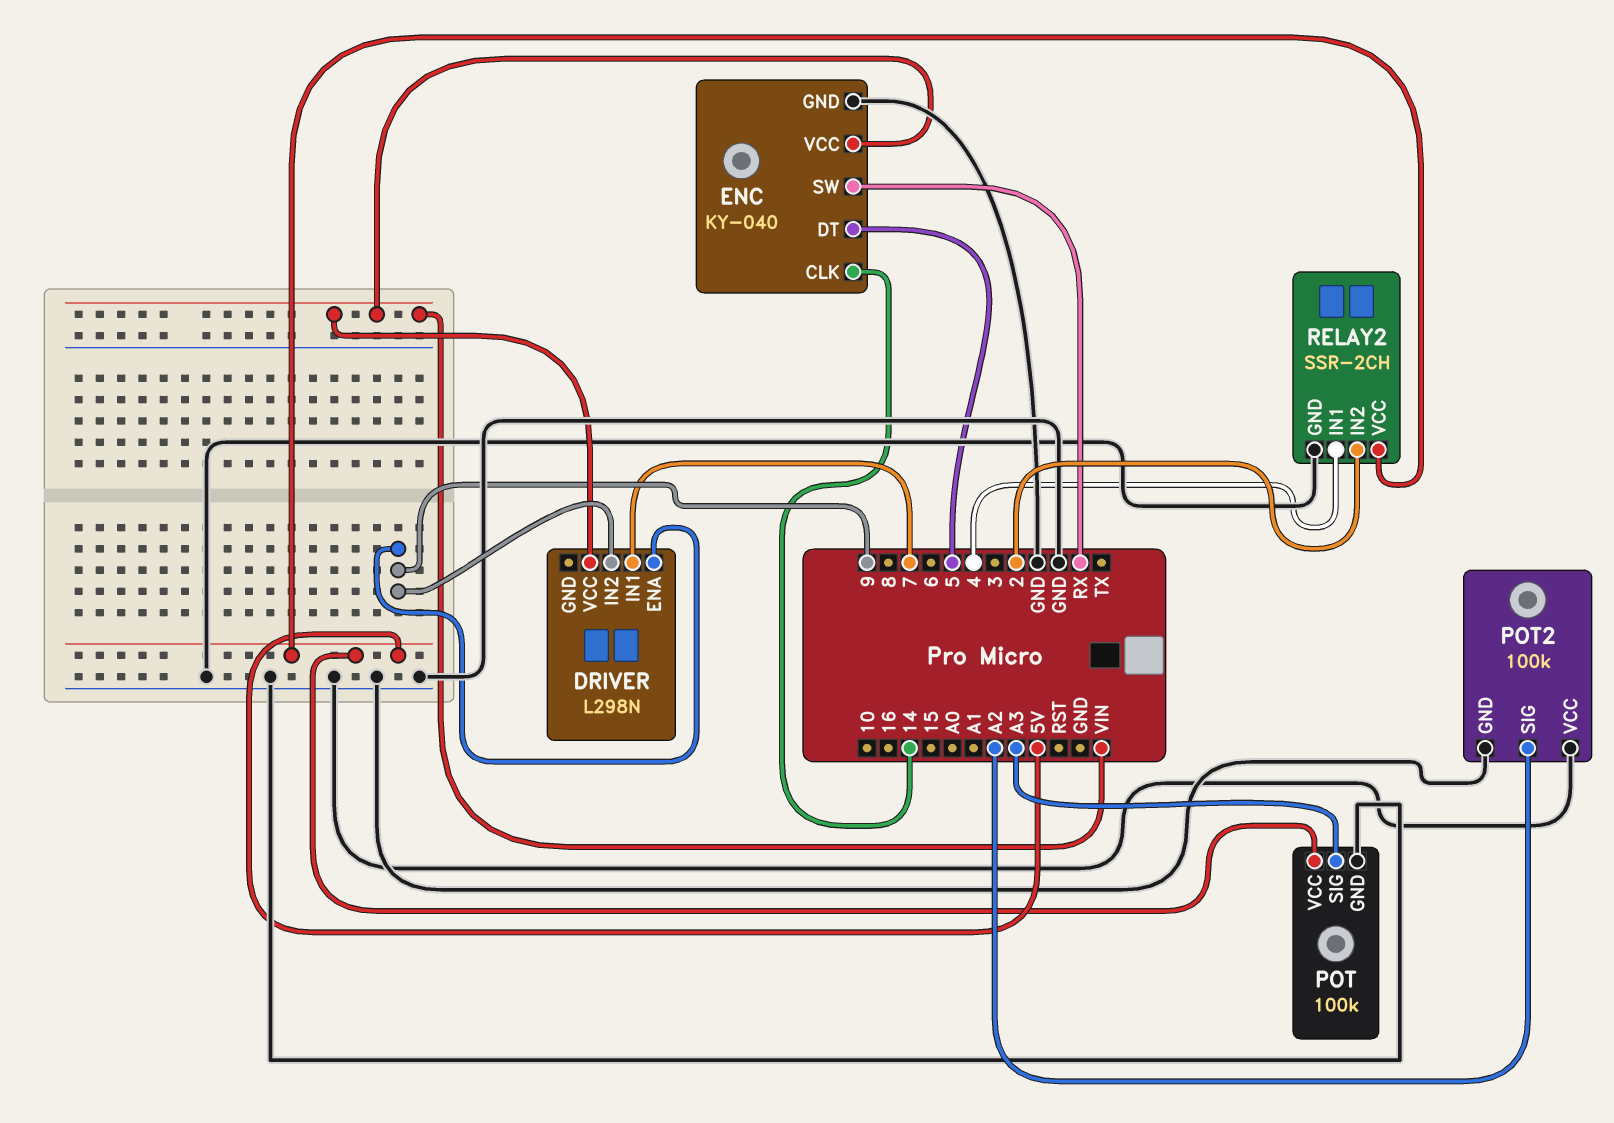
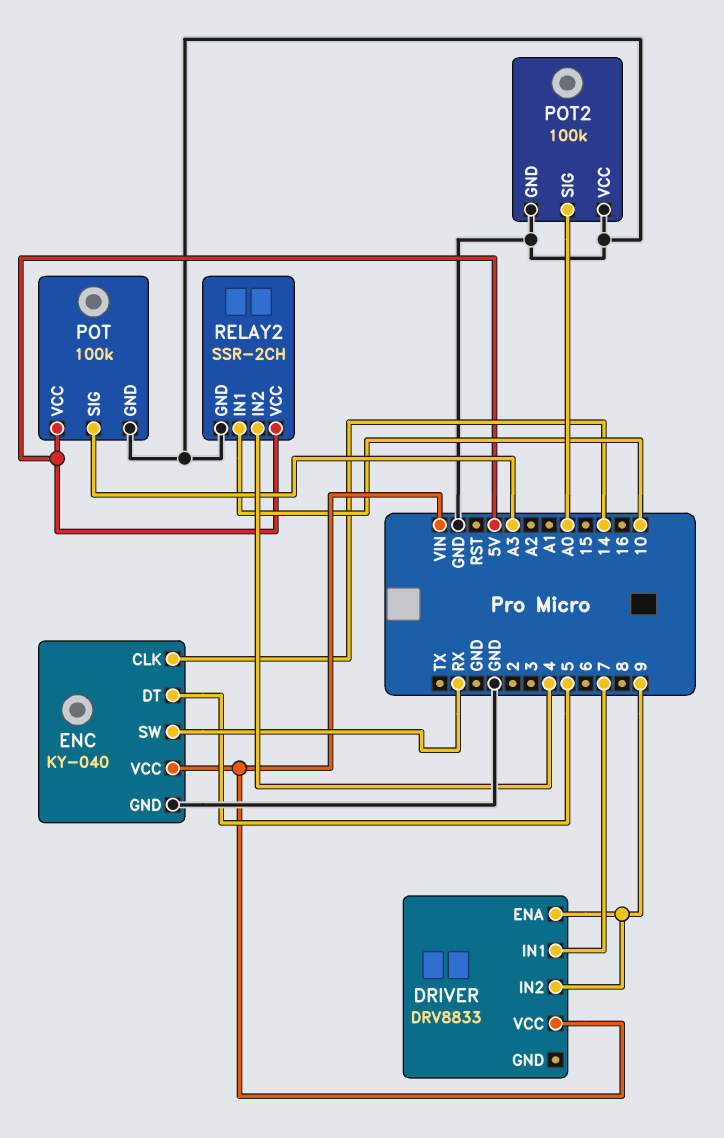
DRIVER: L298N -> DRV8833
POT2 pin SIG: A2 -> A0
RELAY2 pin IN1: 4 -> 10
RELAY2 pin IN2: 2 -> 4

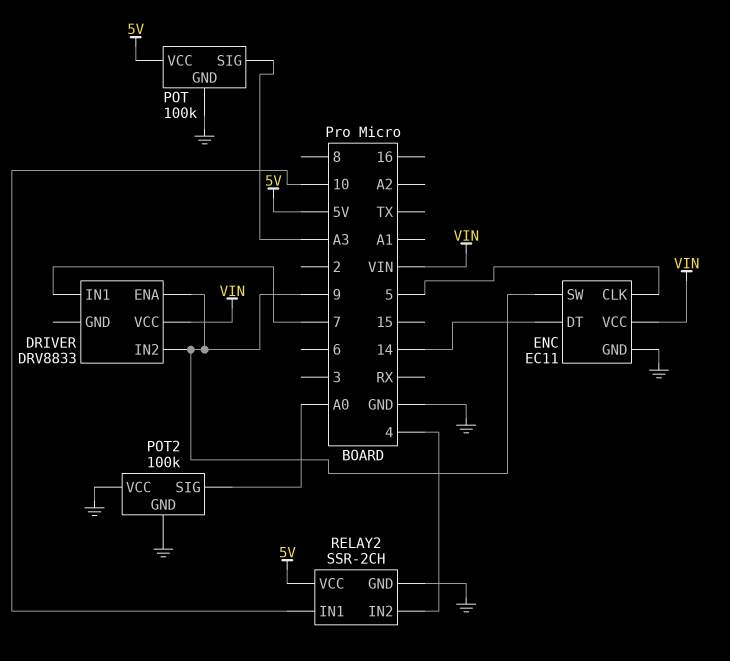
ENC: KY-040 -> EC11
ENC pin CLK: 14 -> 5
ENC pin DT: 5 -> 14
ENC pin SW: RX -> 9

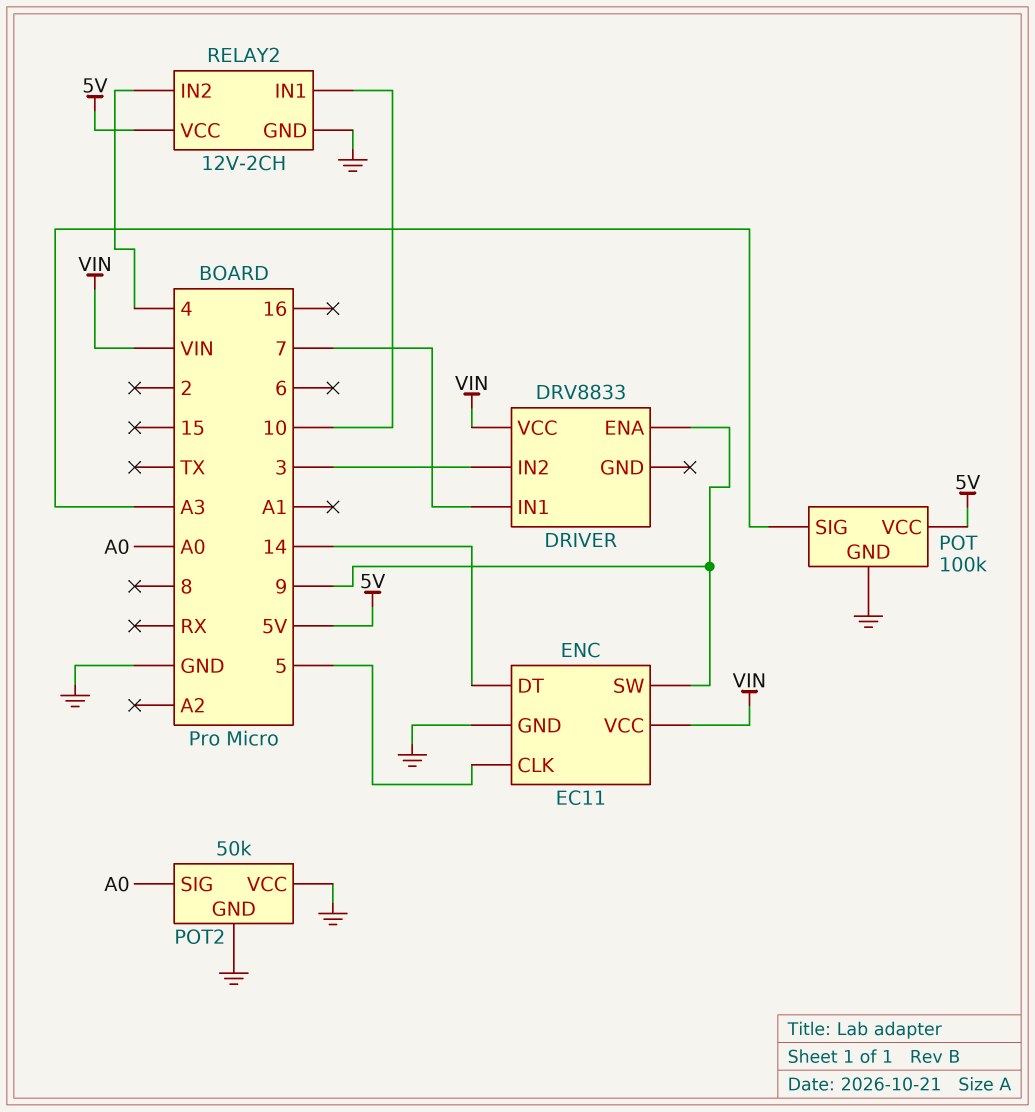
DRIVER pin IN2: 9 -> 3
POT2: 100k -> 50k
RELAY2: SSR-2CH -> 12V-2CH

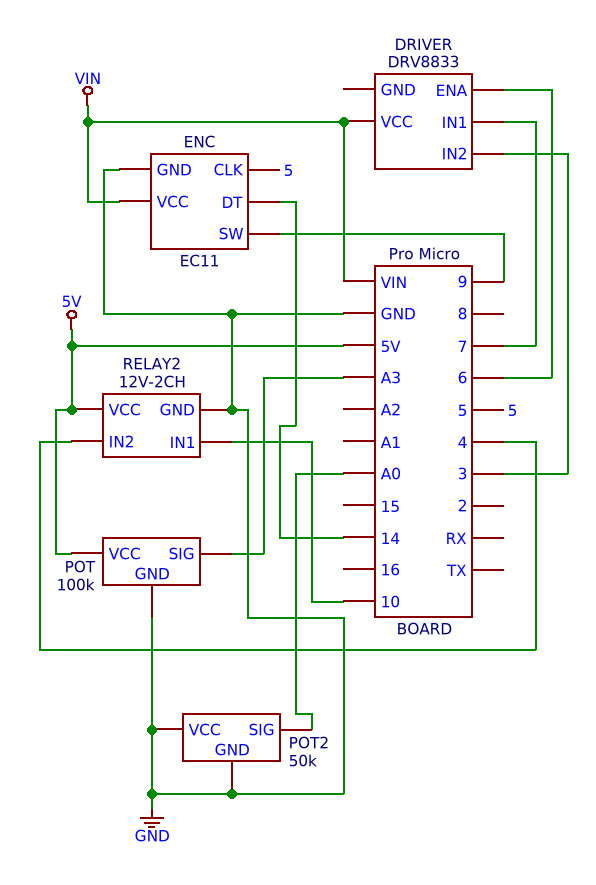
DRIVER pin ENA: 9 -> 6

